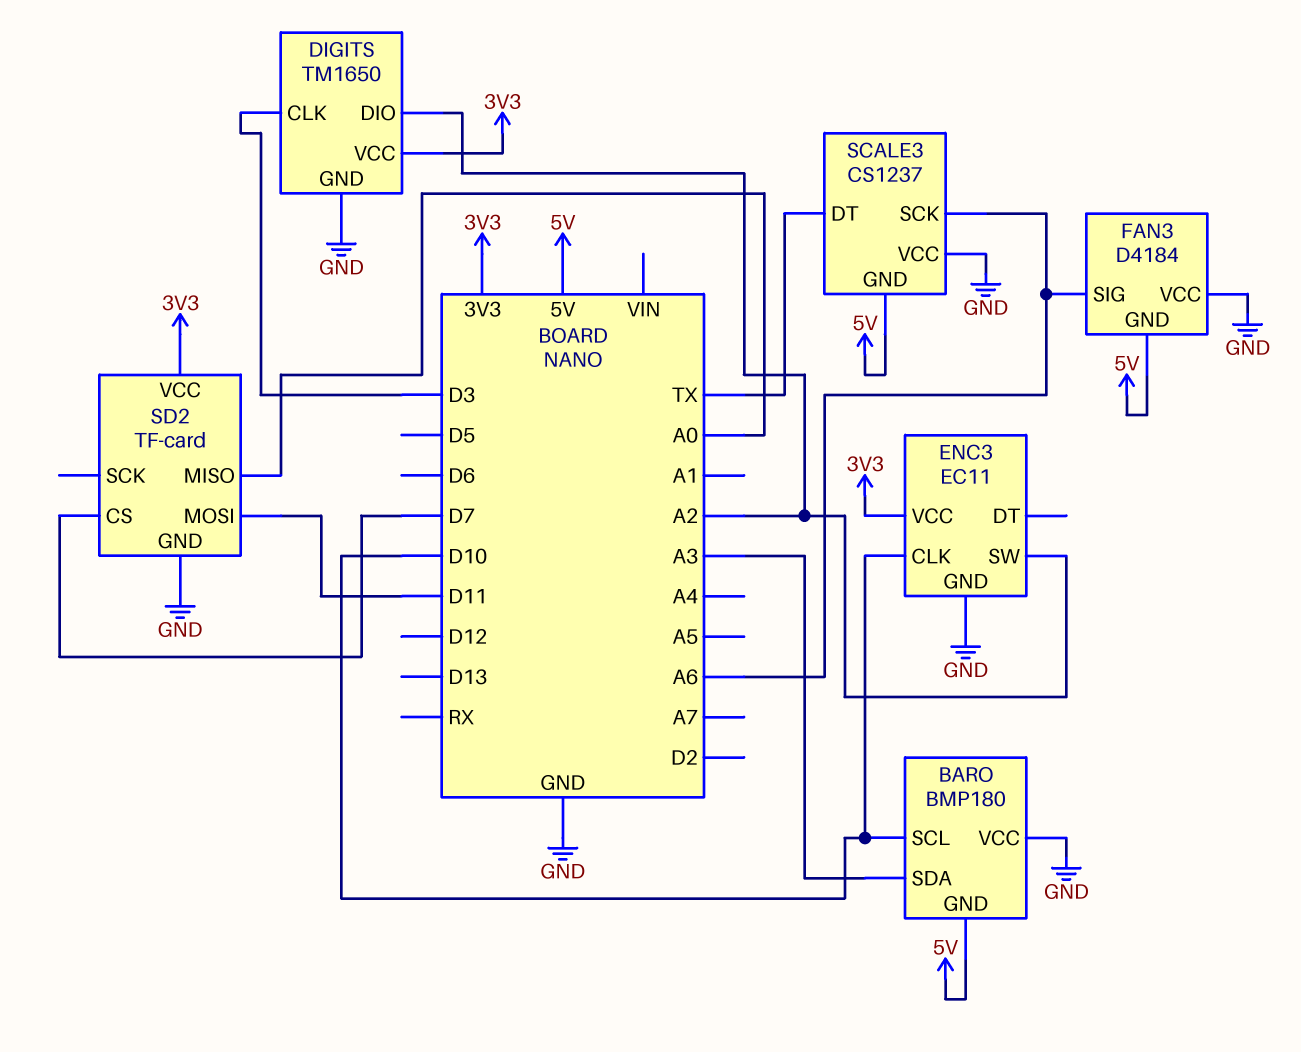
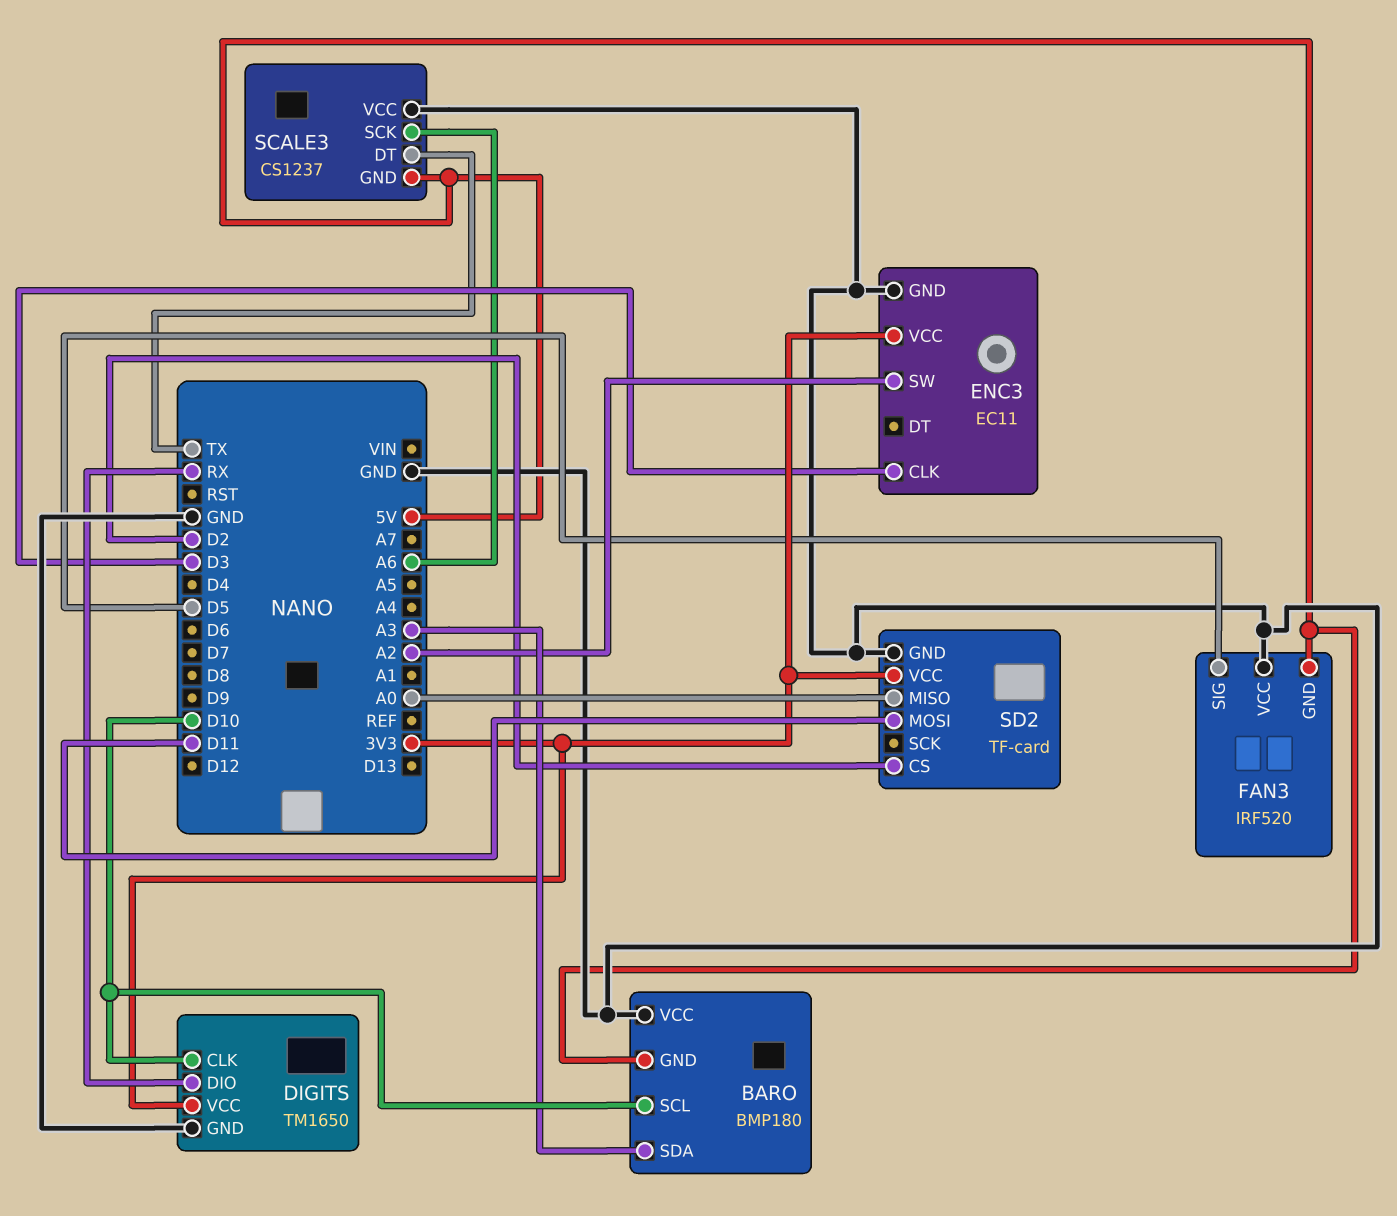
DIGITS pin CLK: D3 -> D10
DIGITS pin DIO: A2 -> RX
ENC3 pin CLK: D10 -> D3
FAN3: D4184 -> IRF520
FAN3 pin SIG: A6 -> D5
SD2 pin CS: D7 -> D2

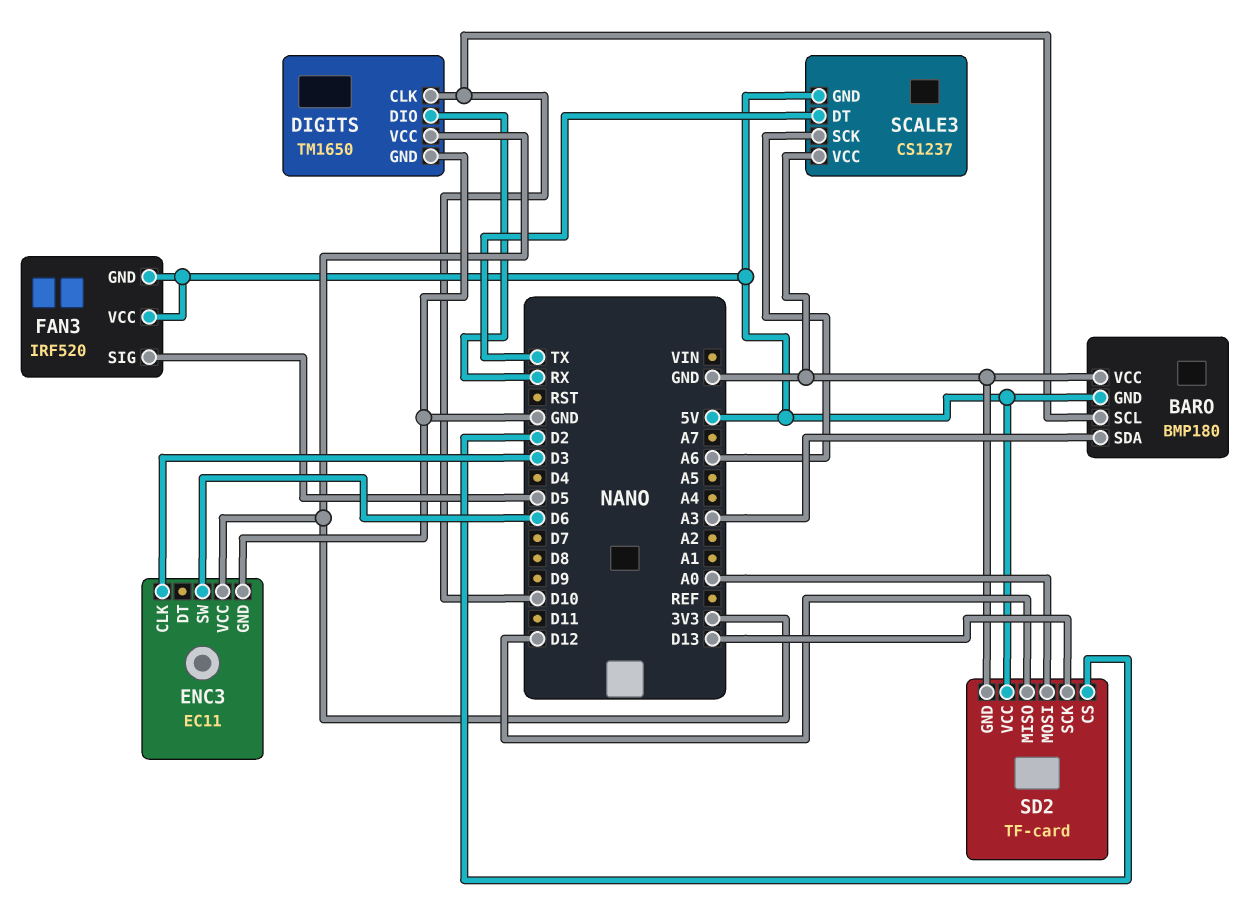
ENC3 pin SW: A2 -> D6
FAN3 pin VCC: GND -> 5V
SD2 pin MISO: A0 -> D12
SD2 pin MOSI: D11 -> A0
SD2 pin SCK: none -> D13
SD2 pin VCC: 3V3 -> 5V

